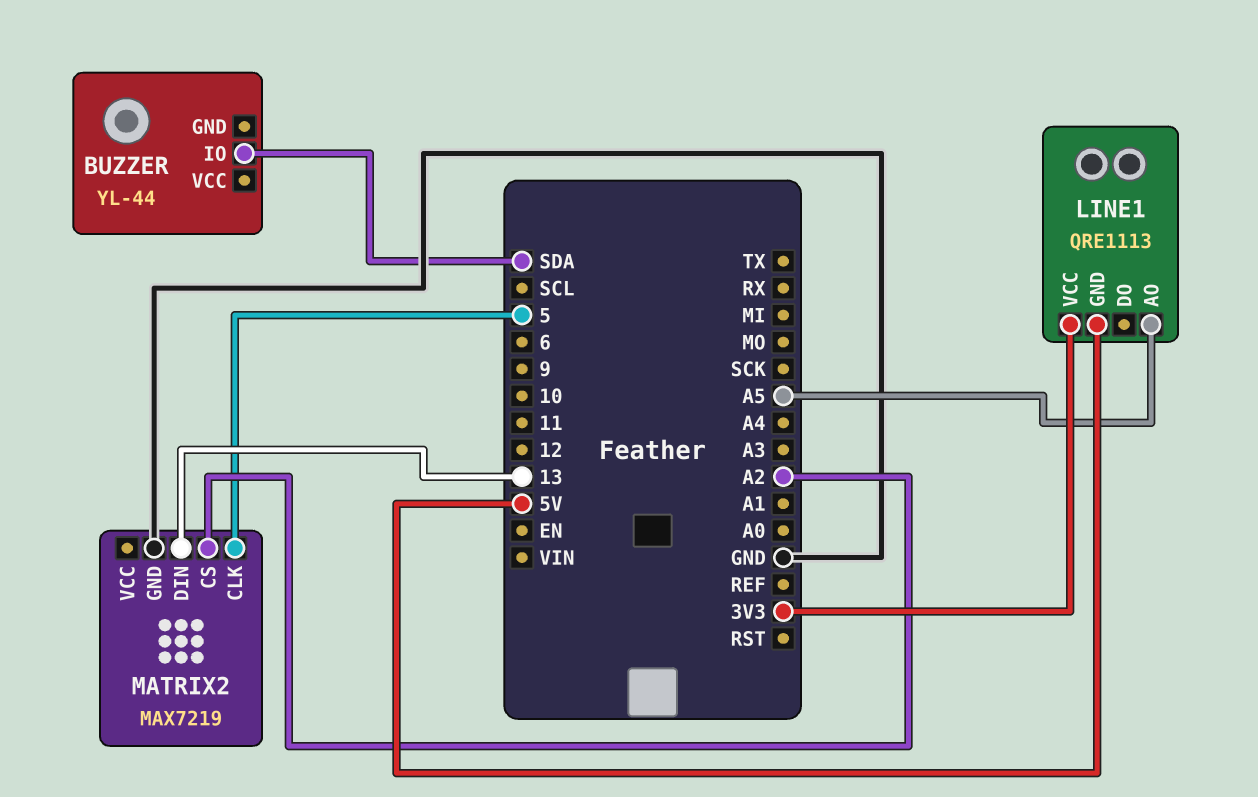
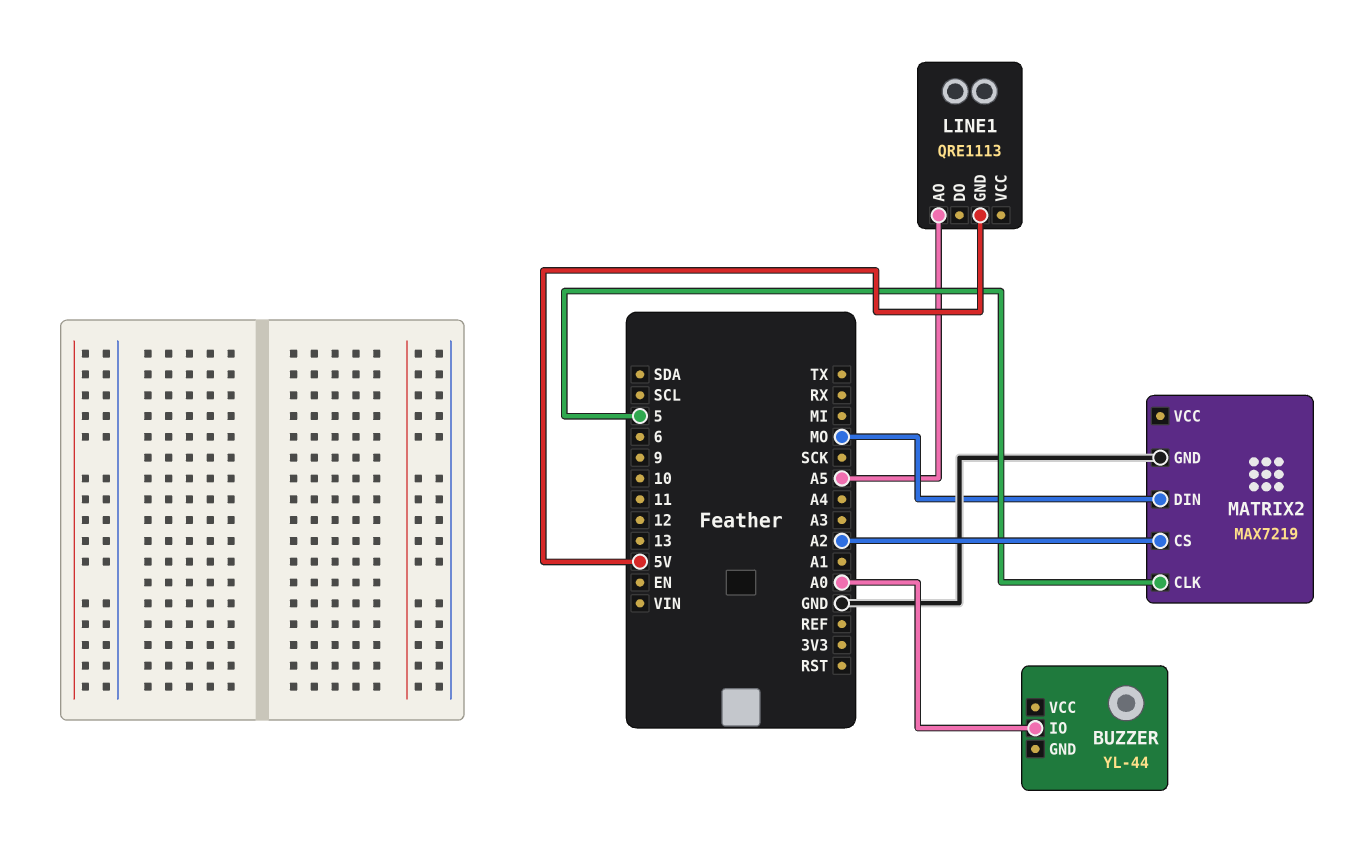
BUZZER pin IO: SDA -> A0
LINE1 pin VCC: 3V3 -> none
MATRIX2 pin DIN: 13 -> MO

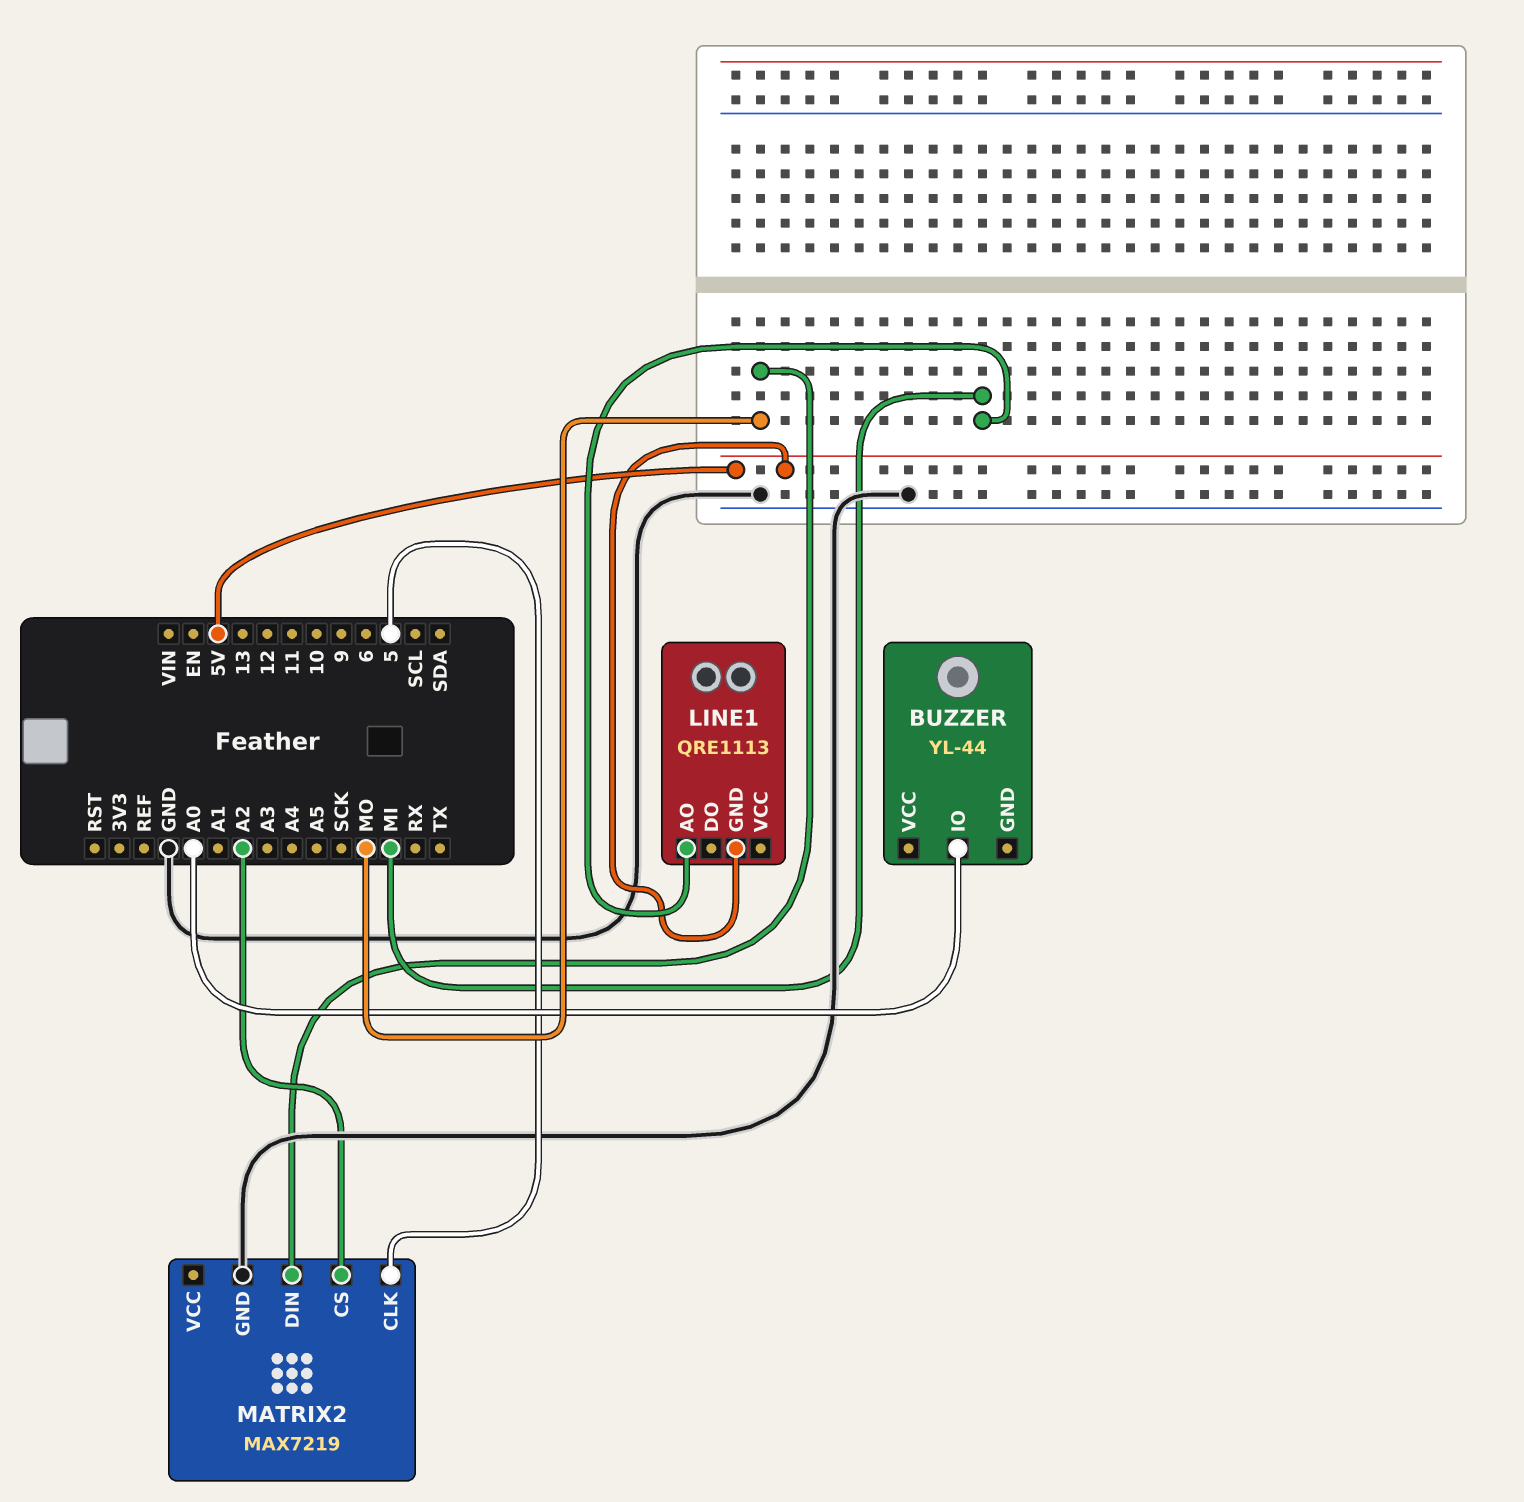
LINE1 pin AO: A5 -> MI

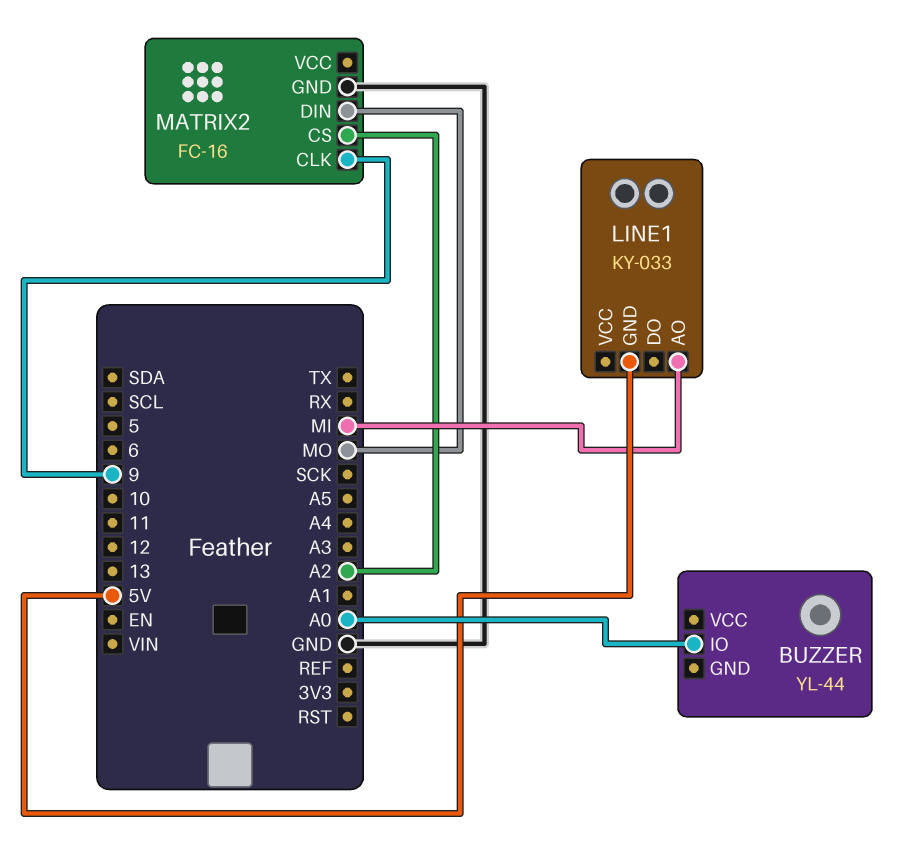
LINE1: QRE1113 -> KY-033
MATRIX2: MAX7219 -> FC-16
MATRIX2 pin CLK: 5 -> 9

